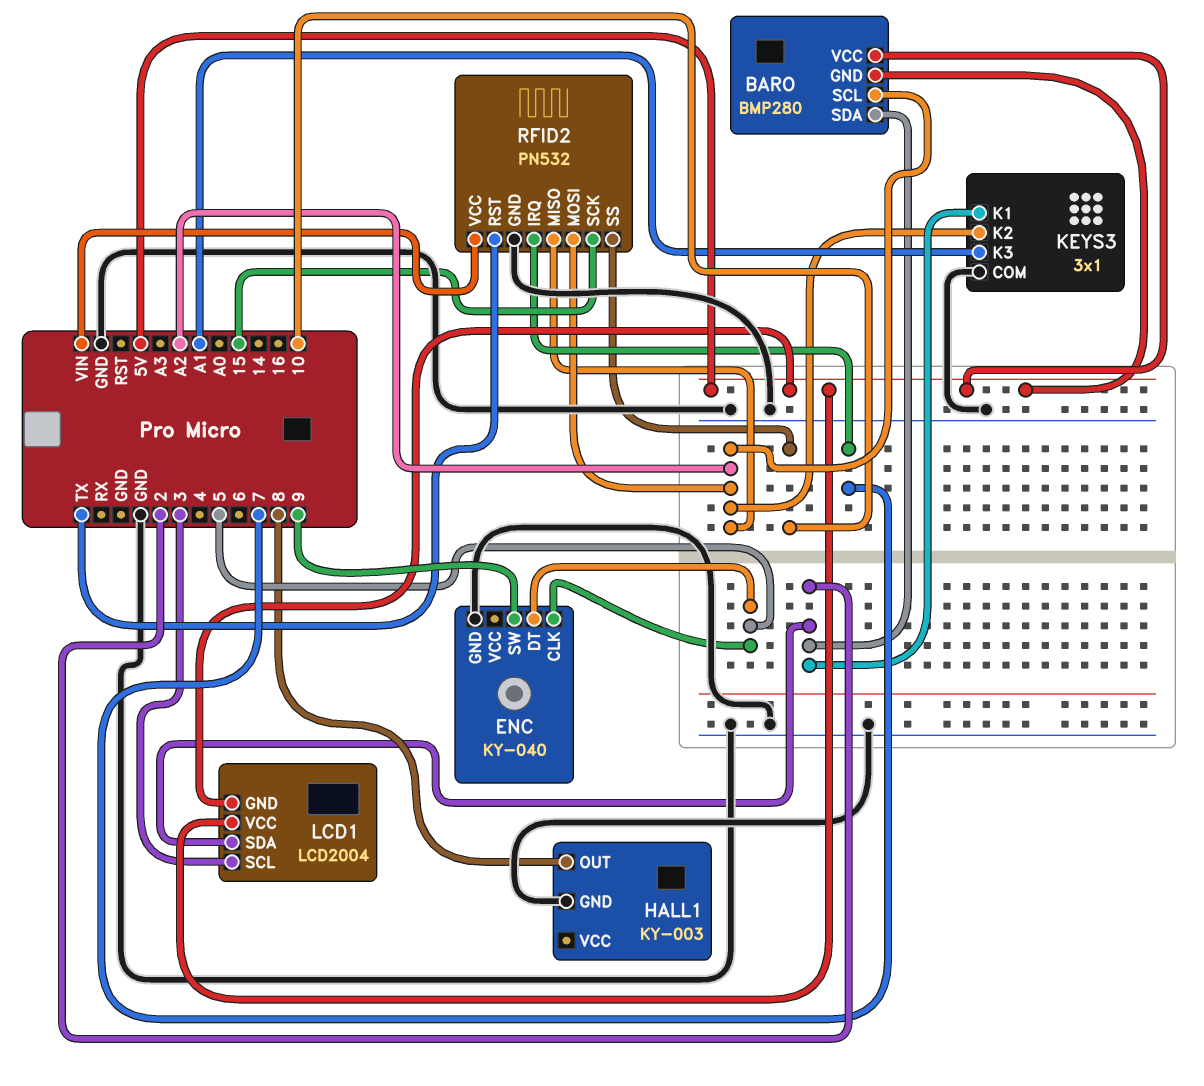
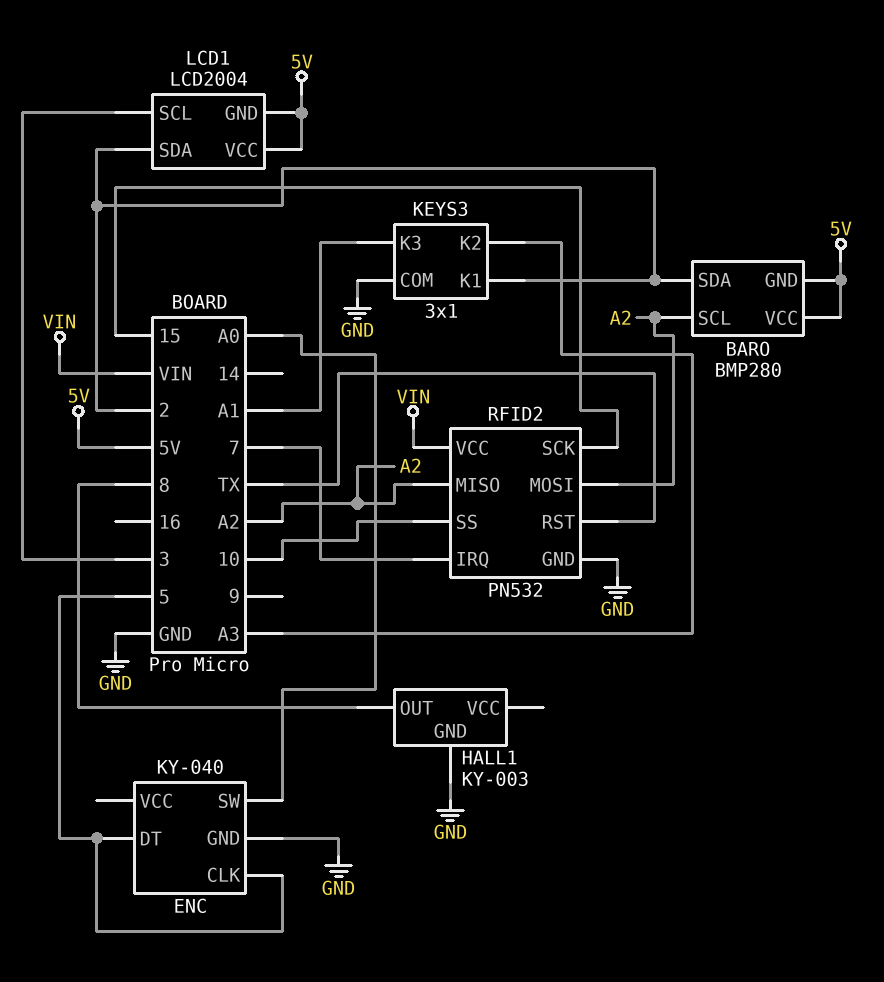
ENC pin SW: 9 -> A0
KEYS3 pin K2: A2 -> A3

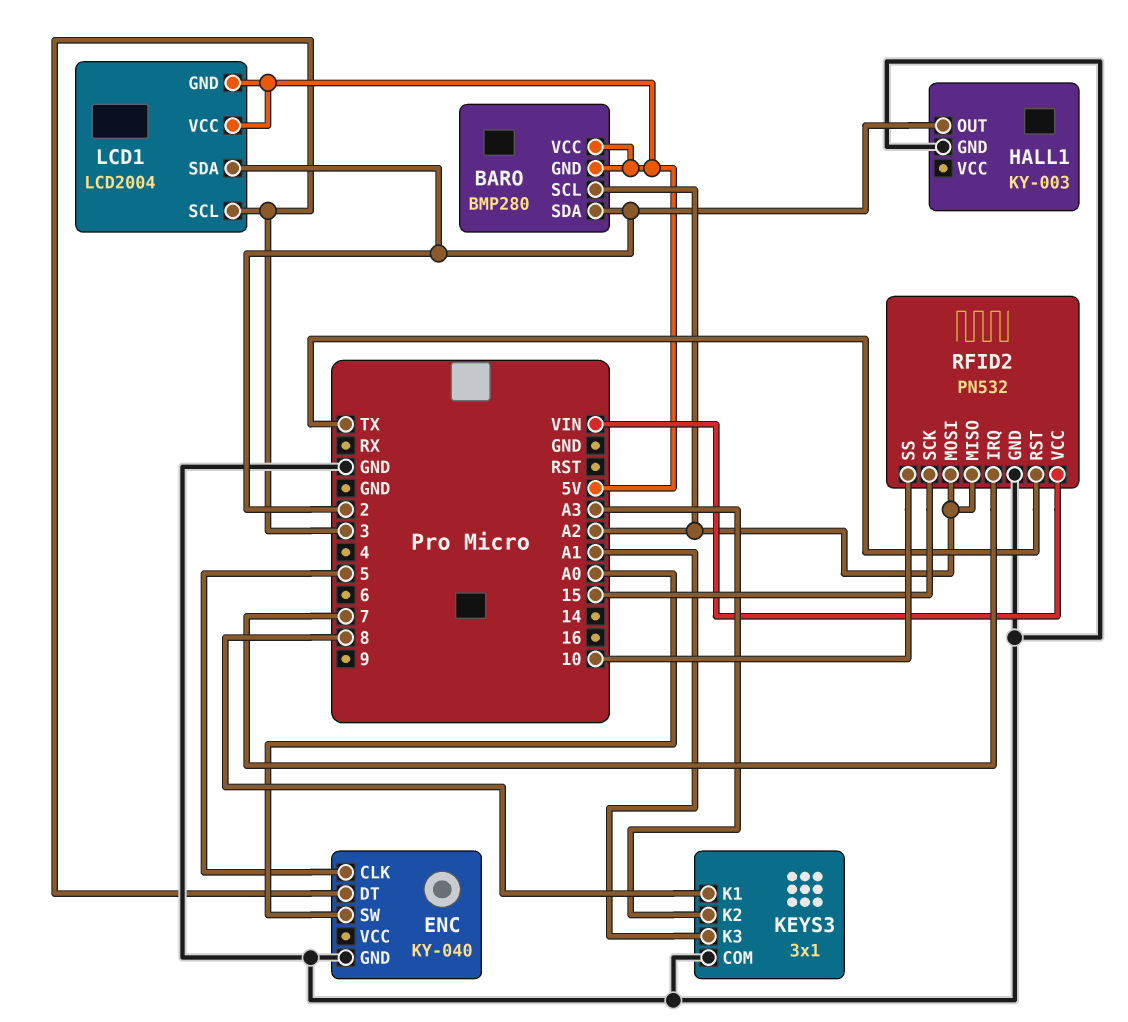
ENC pin DT: 5 -> 3
HALL1 pin OUT: 8 -> 2
KEYS3 pin K1: 2 -> 8

